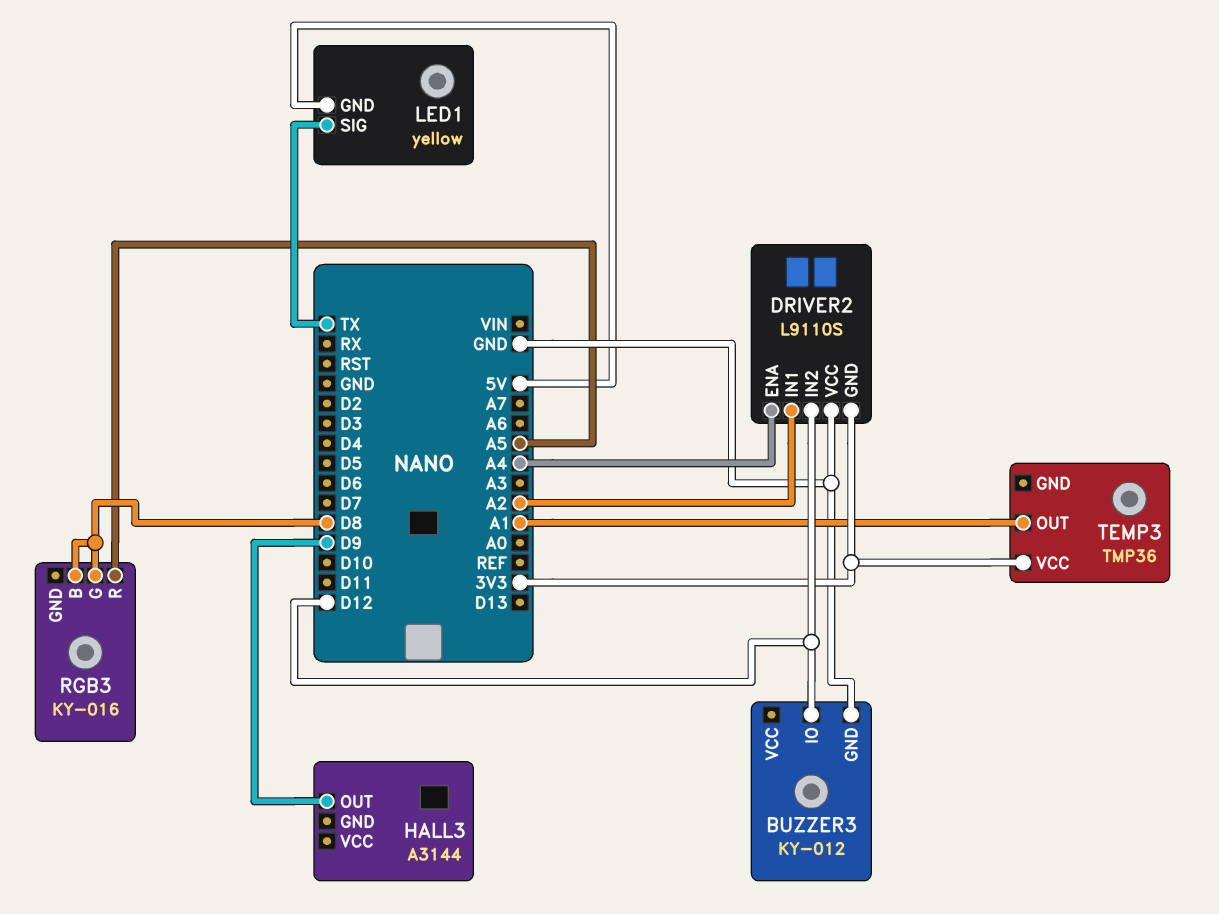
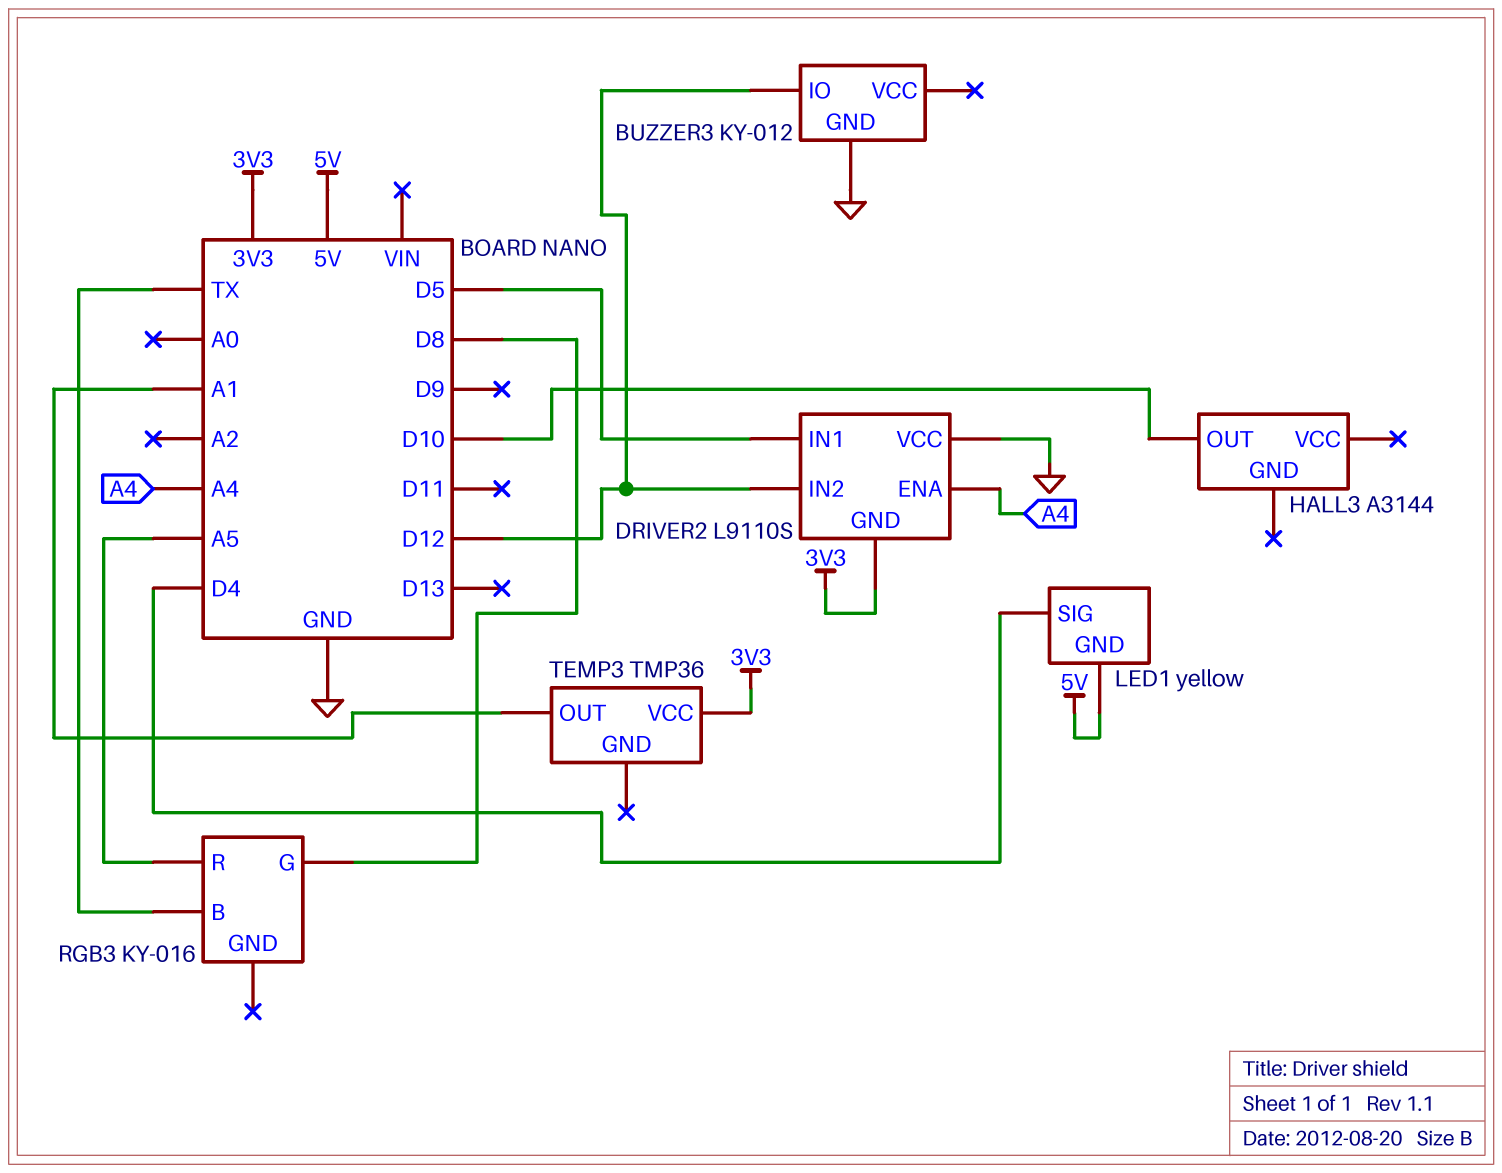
DRIVER2 pin IN1: A2 -> D5
HALL3 pin OUT: D9 -> D10
LED1 pin SIG: TX -> D4
RGB3 pin B: D8 -> TX

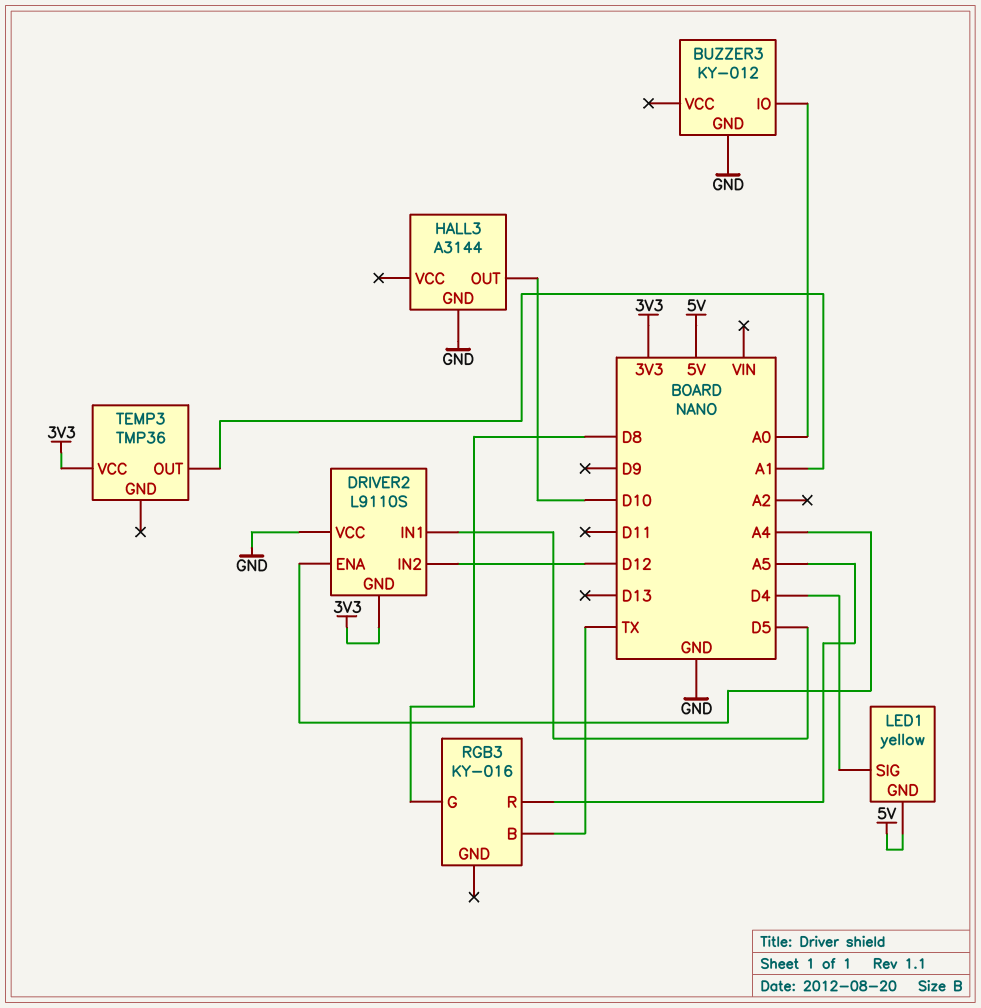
BUZZER3 pin IO: D12 -> A0
HALL3 pin GND: none -> GND

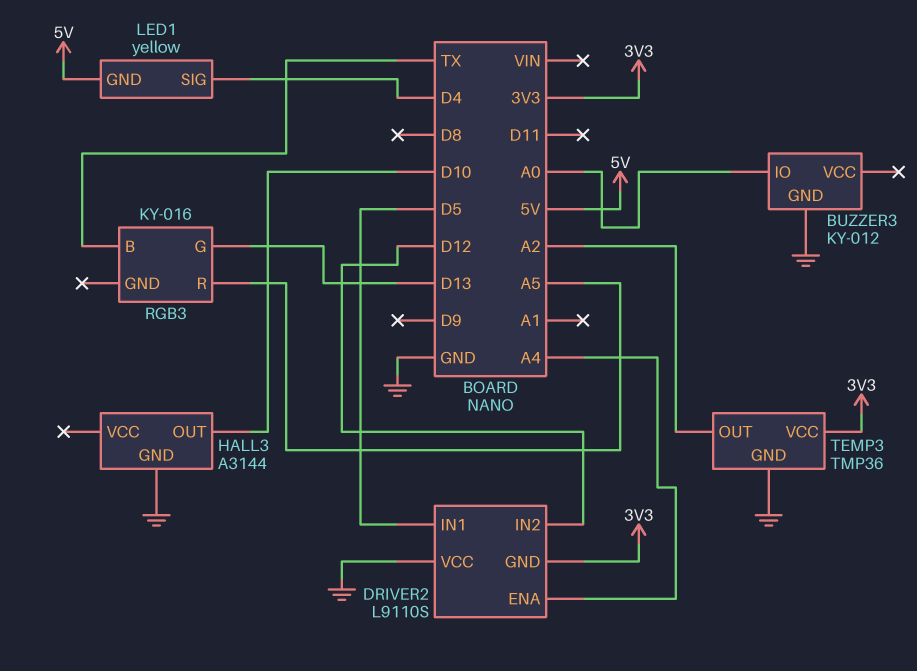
RGB3 pin G: D8 -> D13
TEMP3 pin GND: none -> GND
TEMP3 pin OUT: A1 -> A2

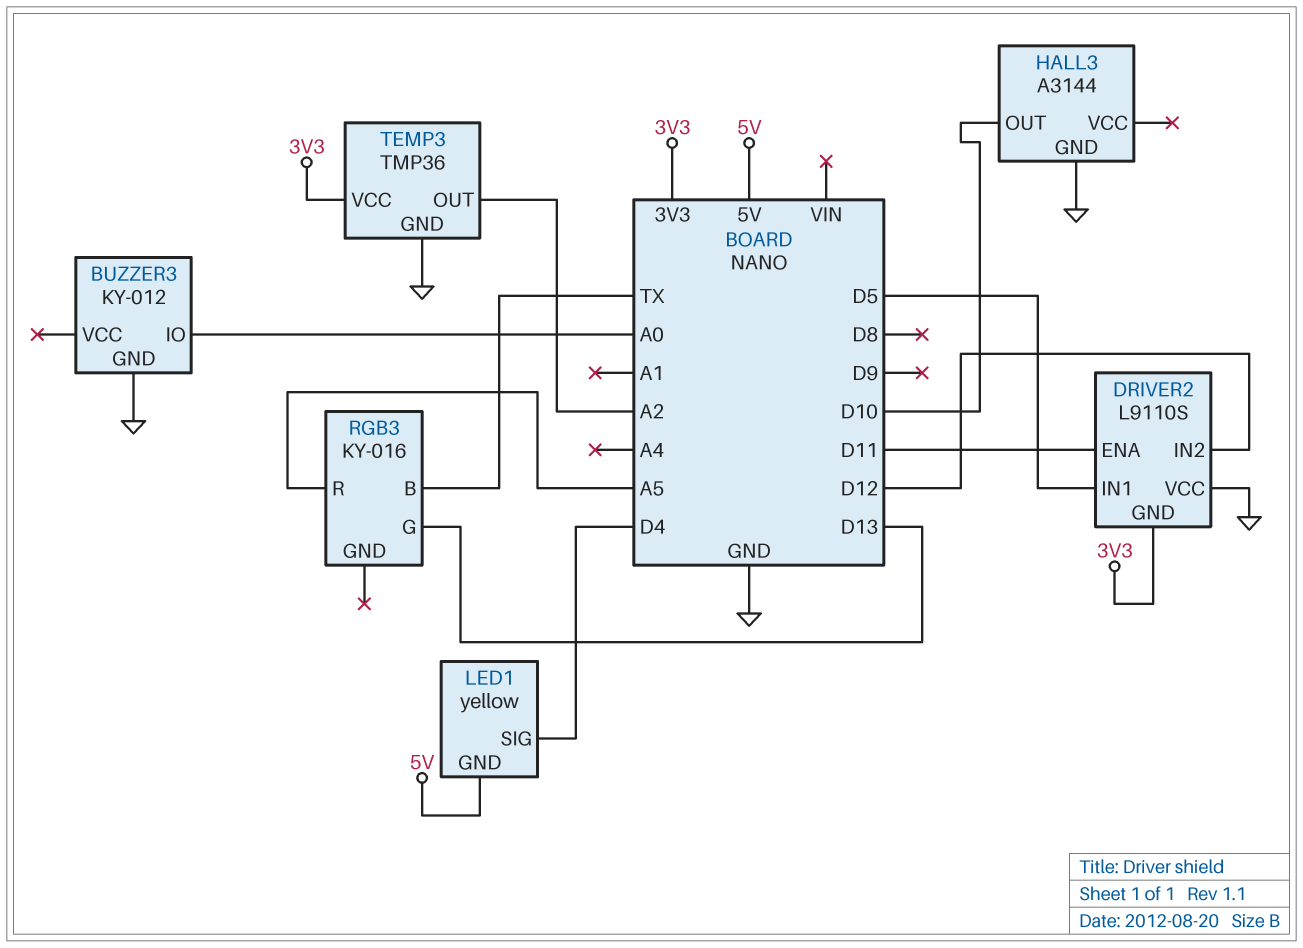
DRIVER2 pin ENA: A4 -> D11

